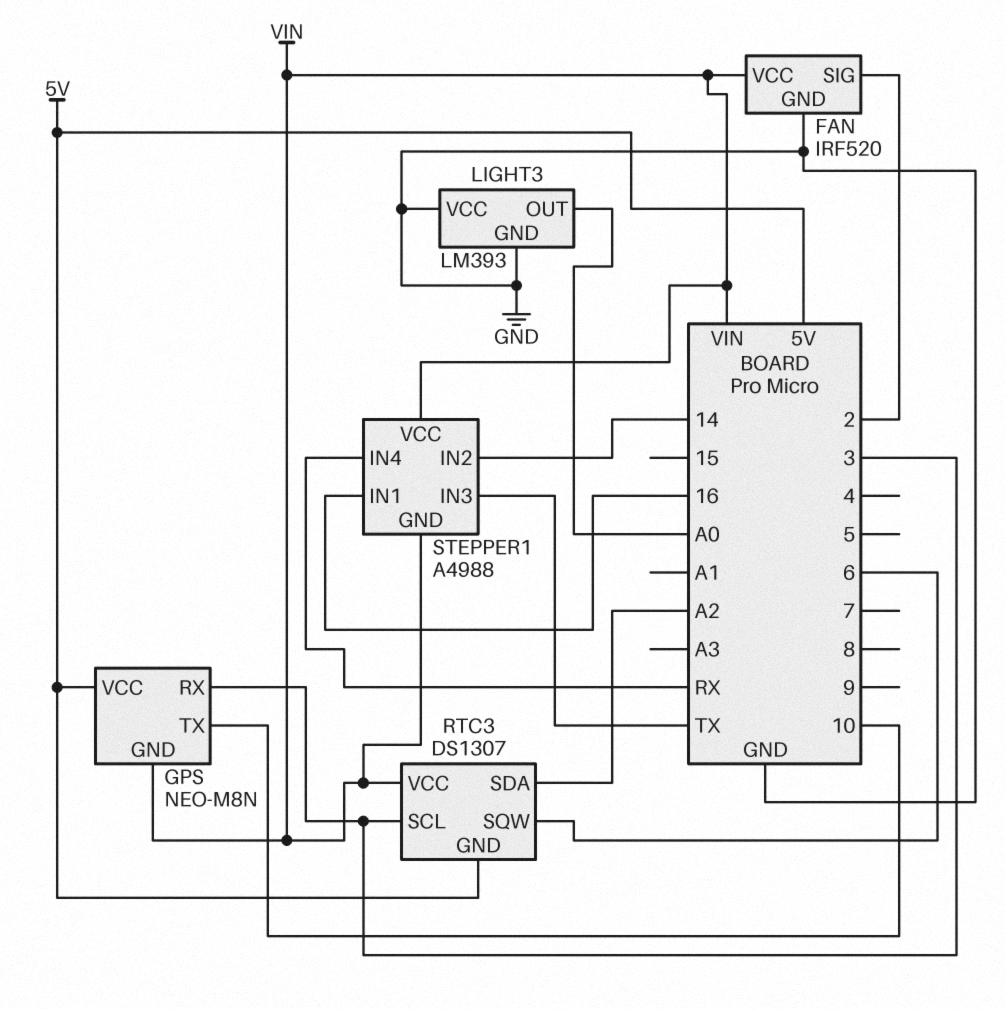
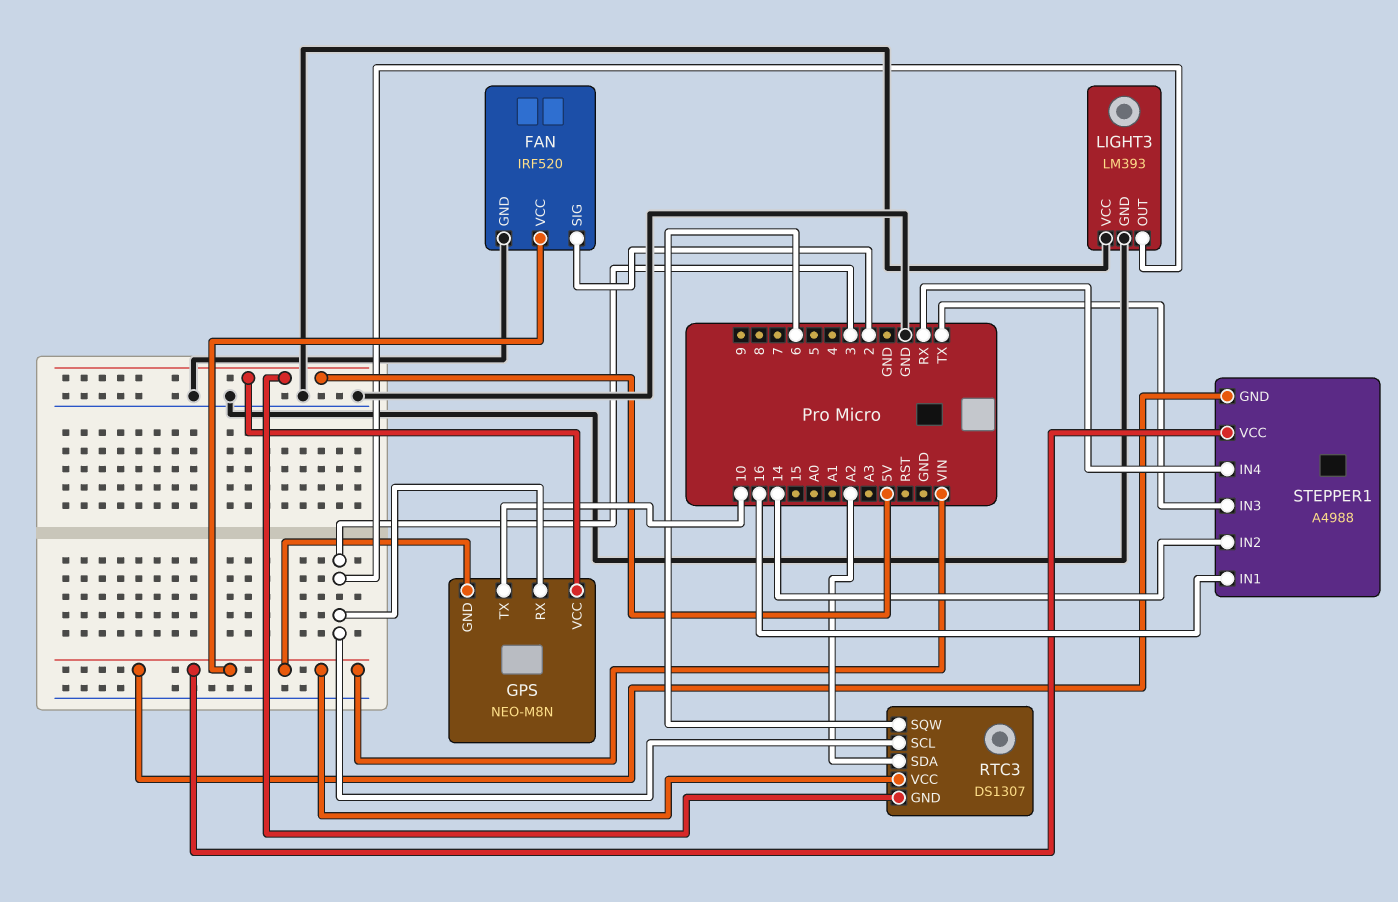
LIGHT3 pin OUT: A0 -> 3

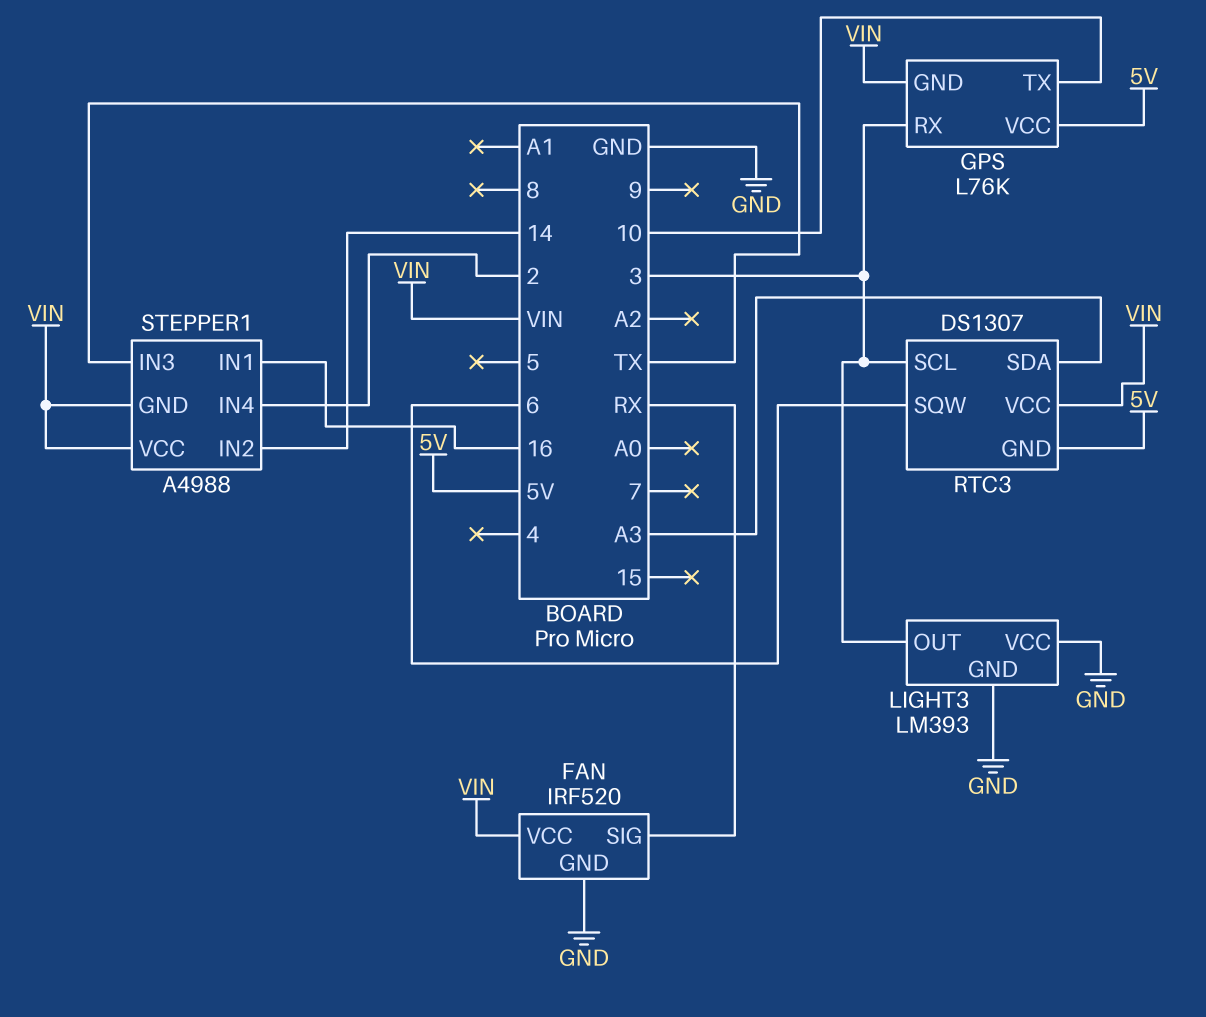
FAN pin SIG: 2 -> RX
GPS: NEO-M8N -> L76K
RTC3 pin SDA: A2 -> A3
STEPPER1 pin IN4: RX -> 2

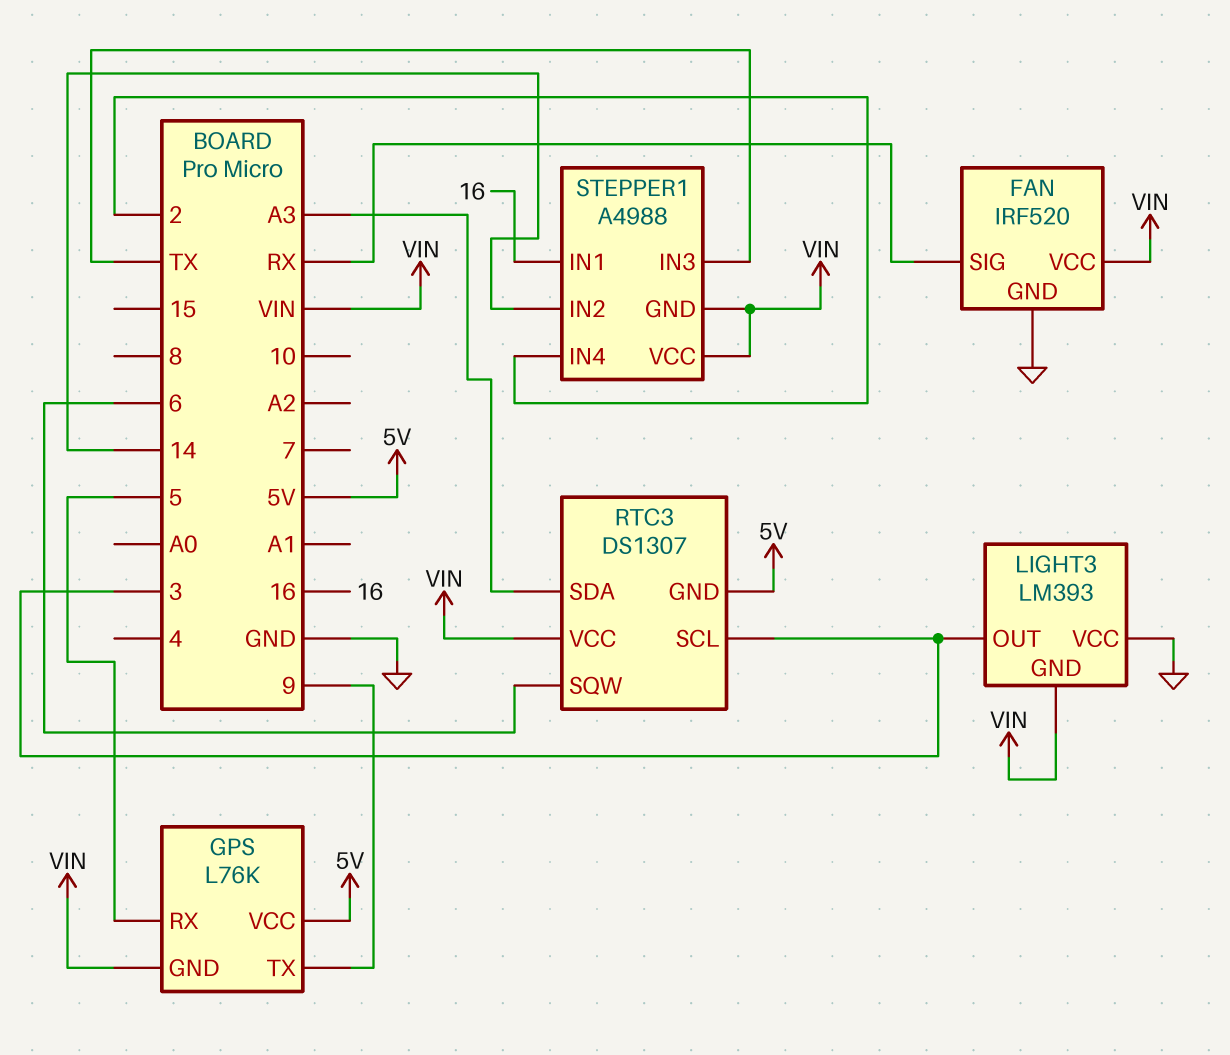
GPS pin RX: 3 -> 5
GPS pin TX: 10 -> 9
LIGHT3 pin GND: GND -> VIN

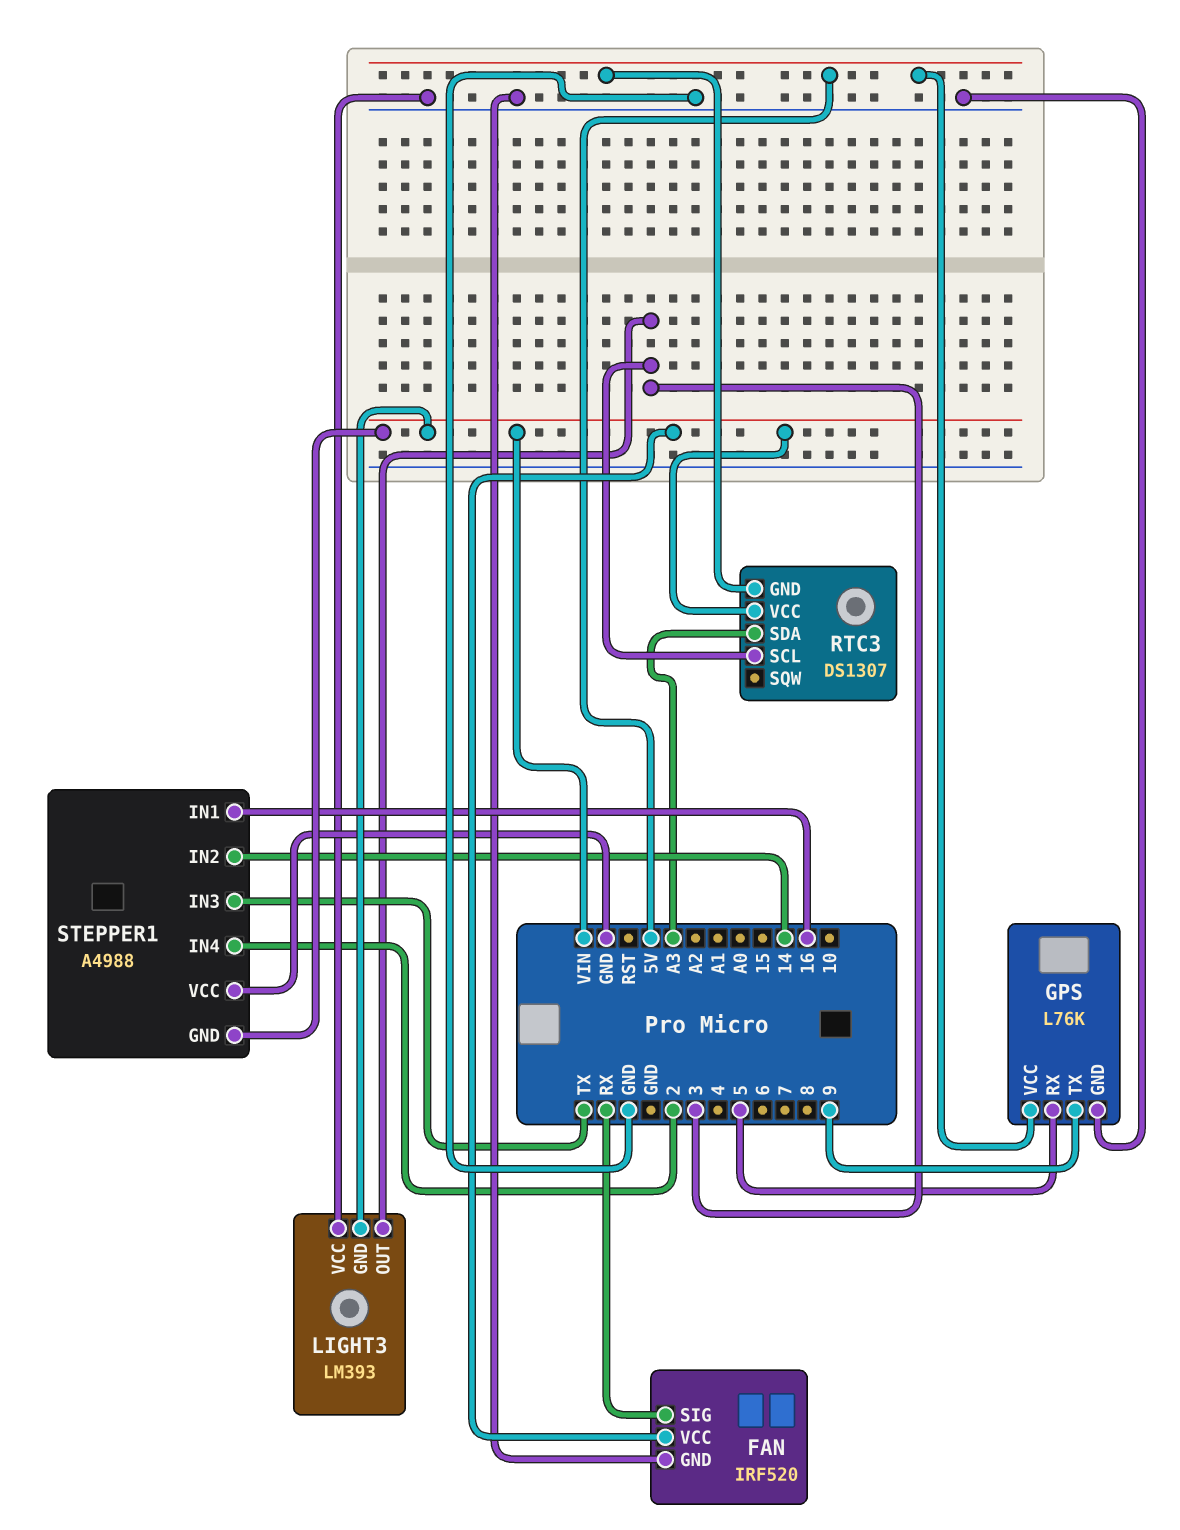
GPS pin GND: VIN -> GND
RTC3 pin SQW: 6 -> none
STEPPER1 pin VCC: VIN -> GND

